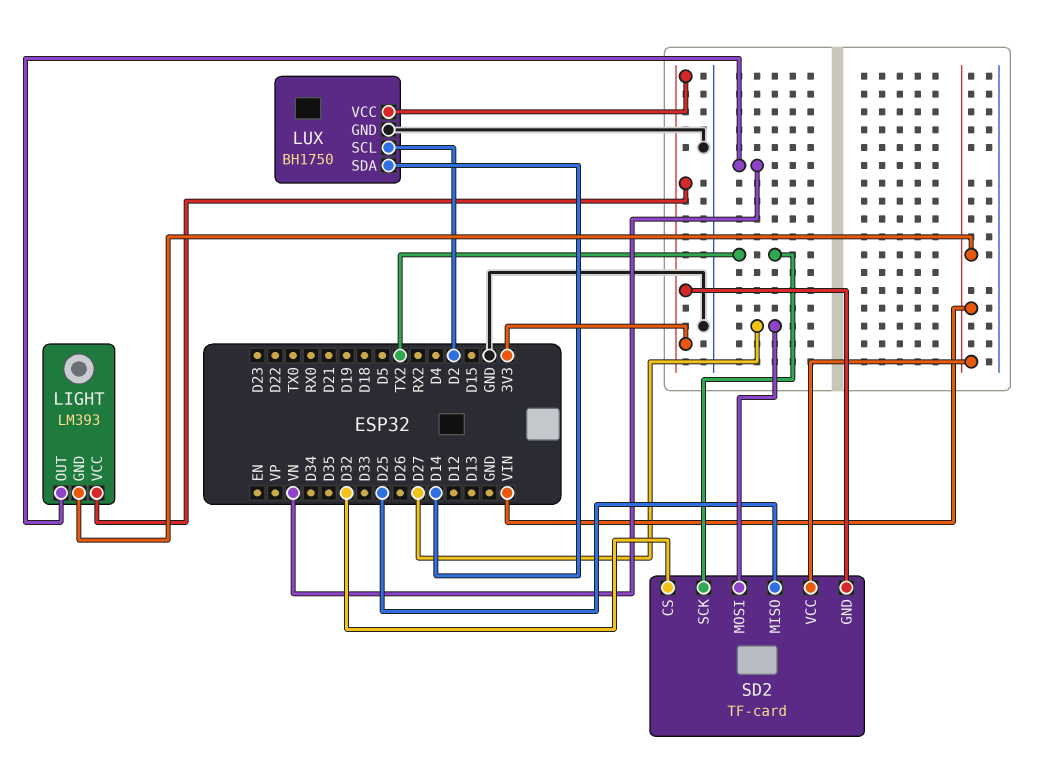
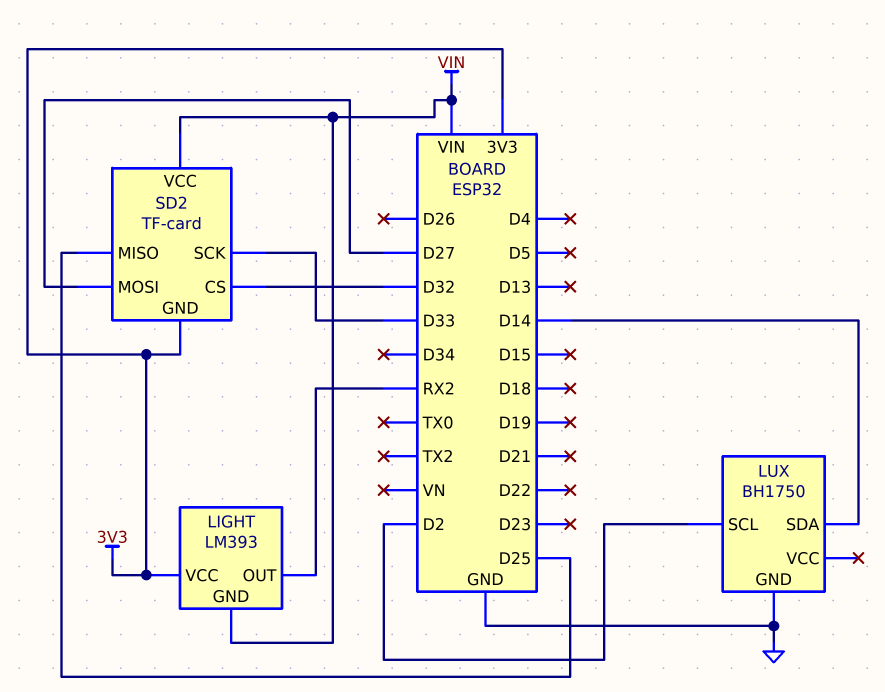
LIGHT pin OUT: VN -> RX2
LUX pin VCC: 3V3 -> none
SD2 pin SCK: TX2 -> D33

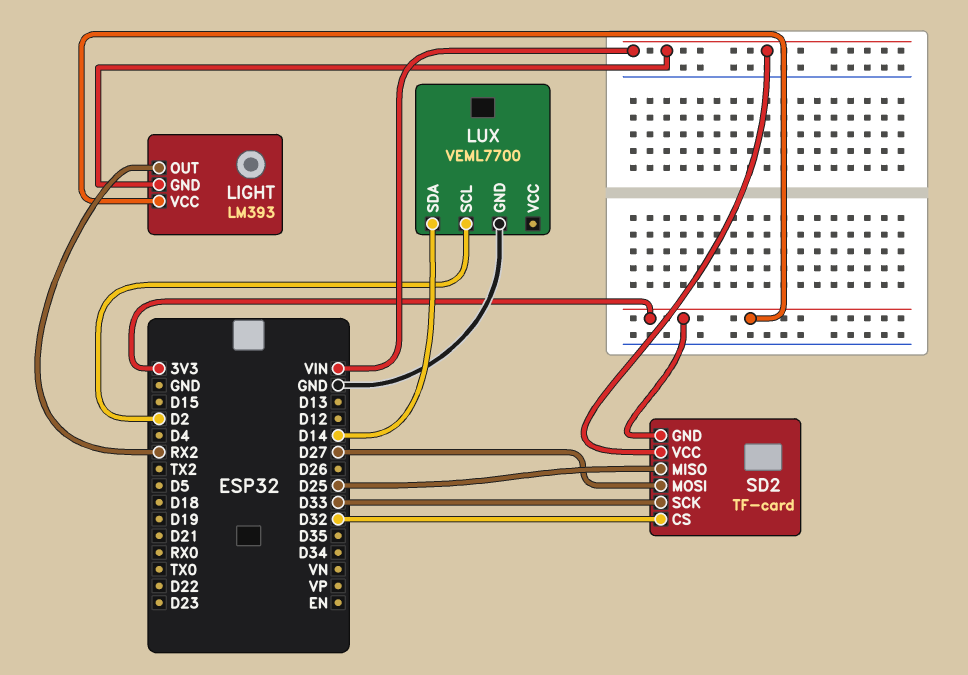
LUX: BH1750 -> VEML7700

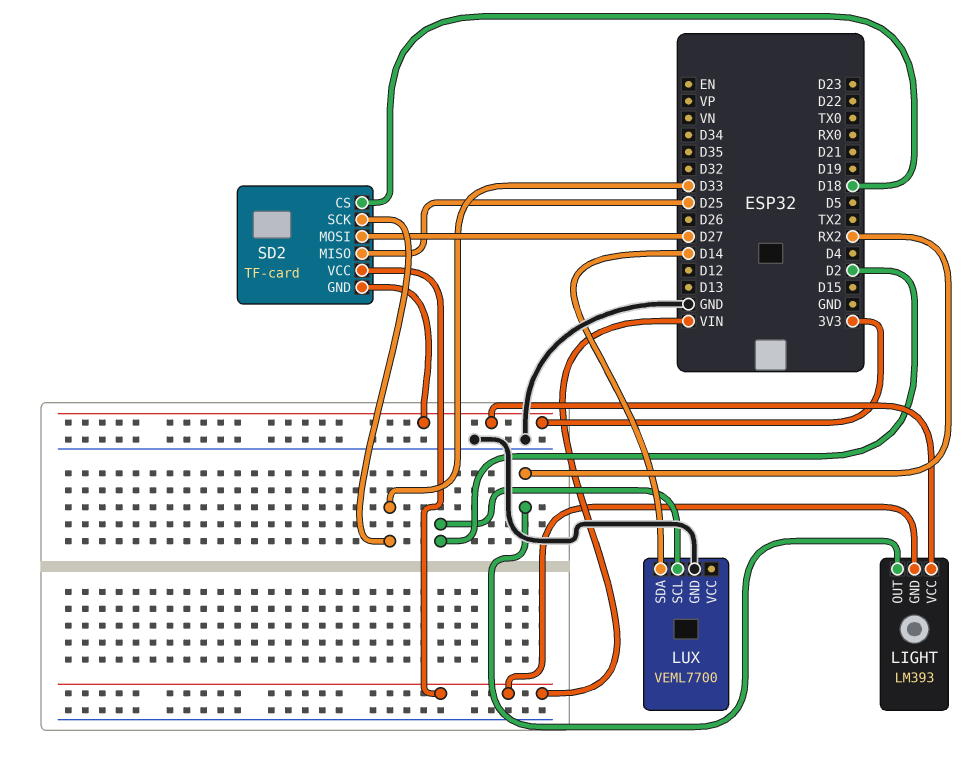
SD2 pin CS: D32 -> D18

